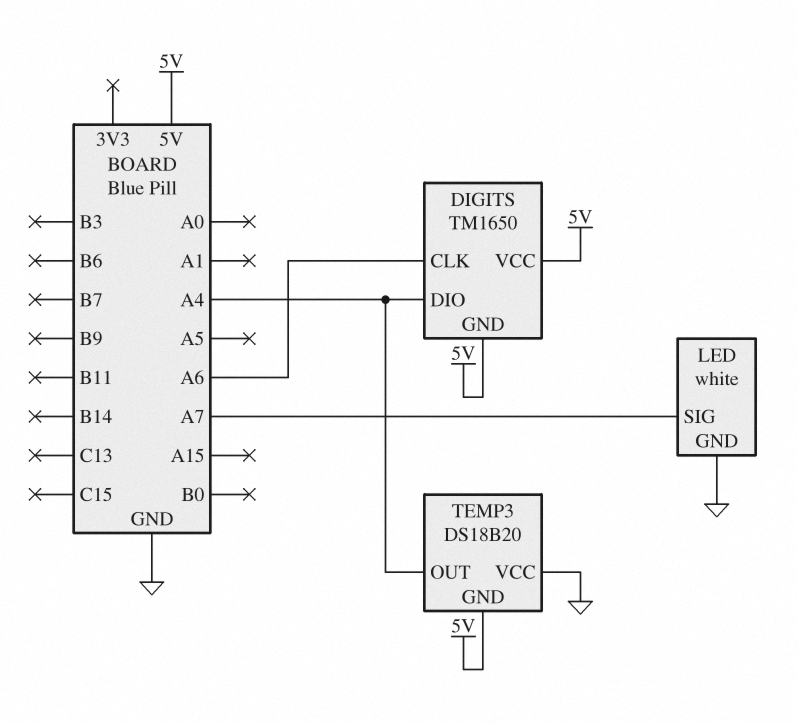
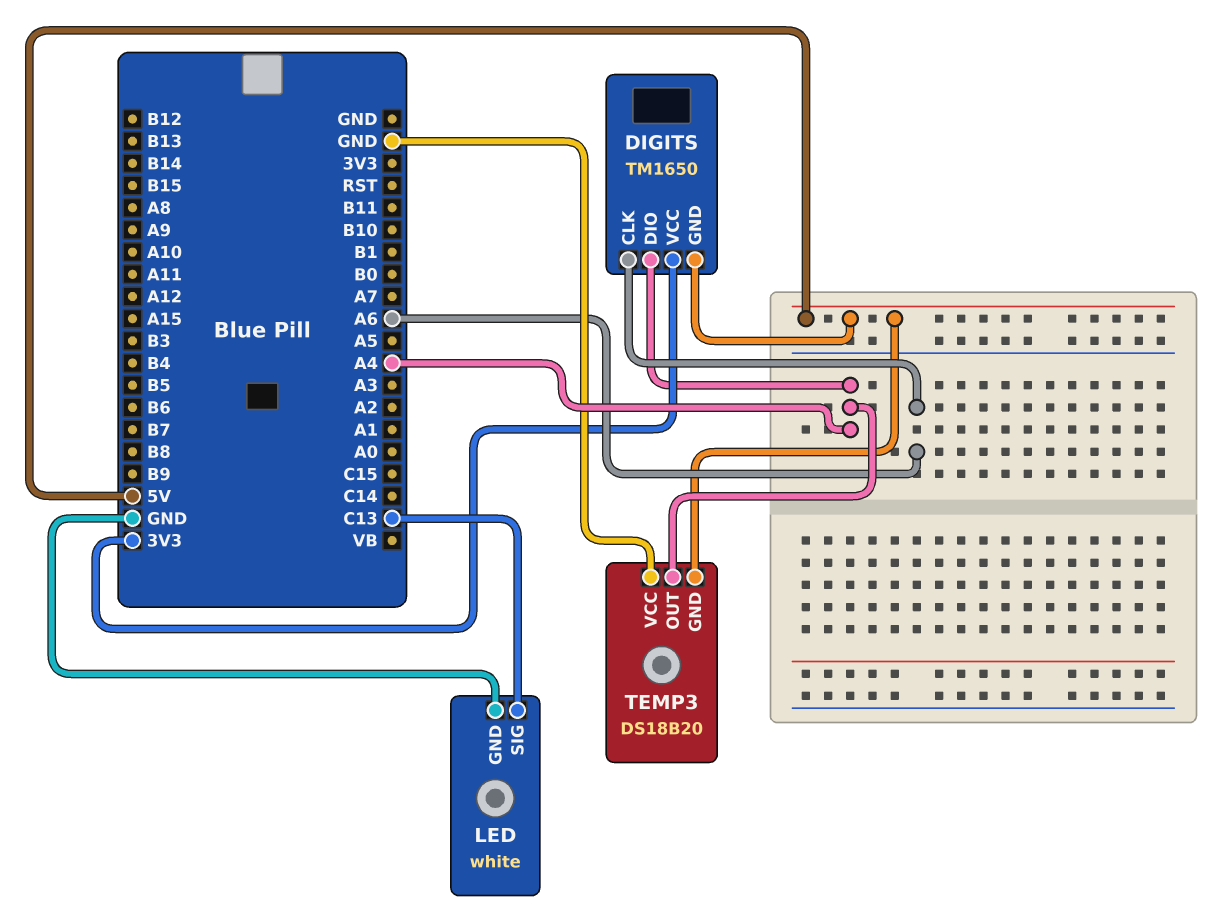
DIGITS pin VCC: 5V -> 3V3
LED pin SIG: A7 -> C13

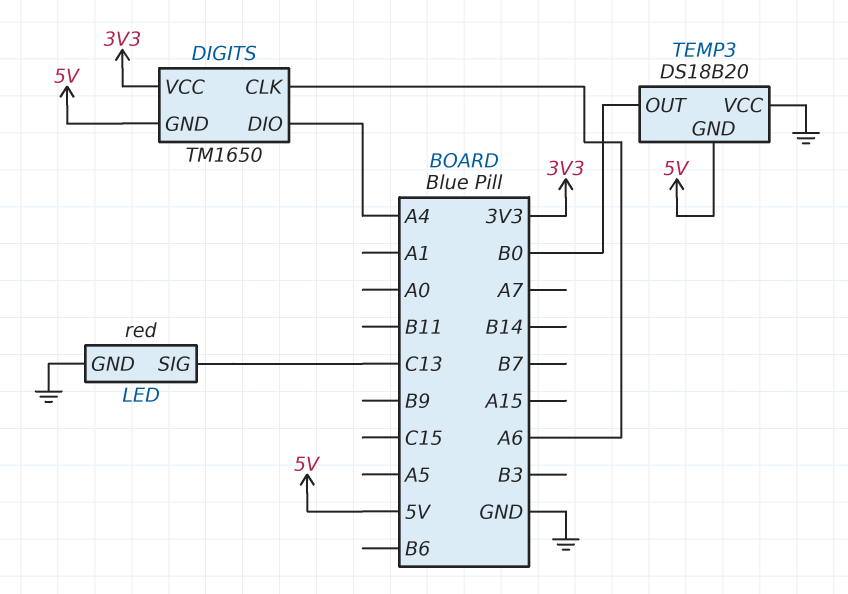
LED: white -> red
TEMP3 pin OUT: A4 -> B0

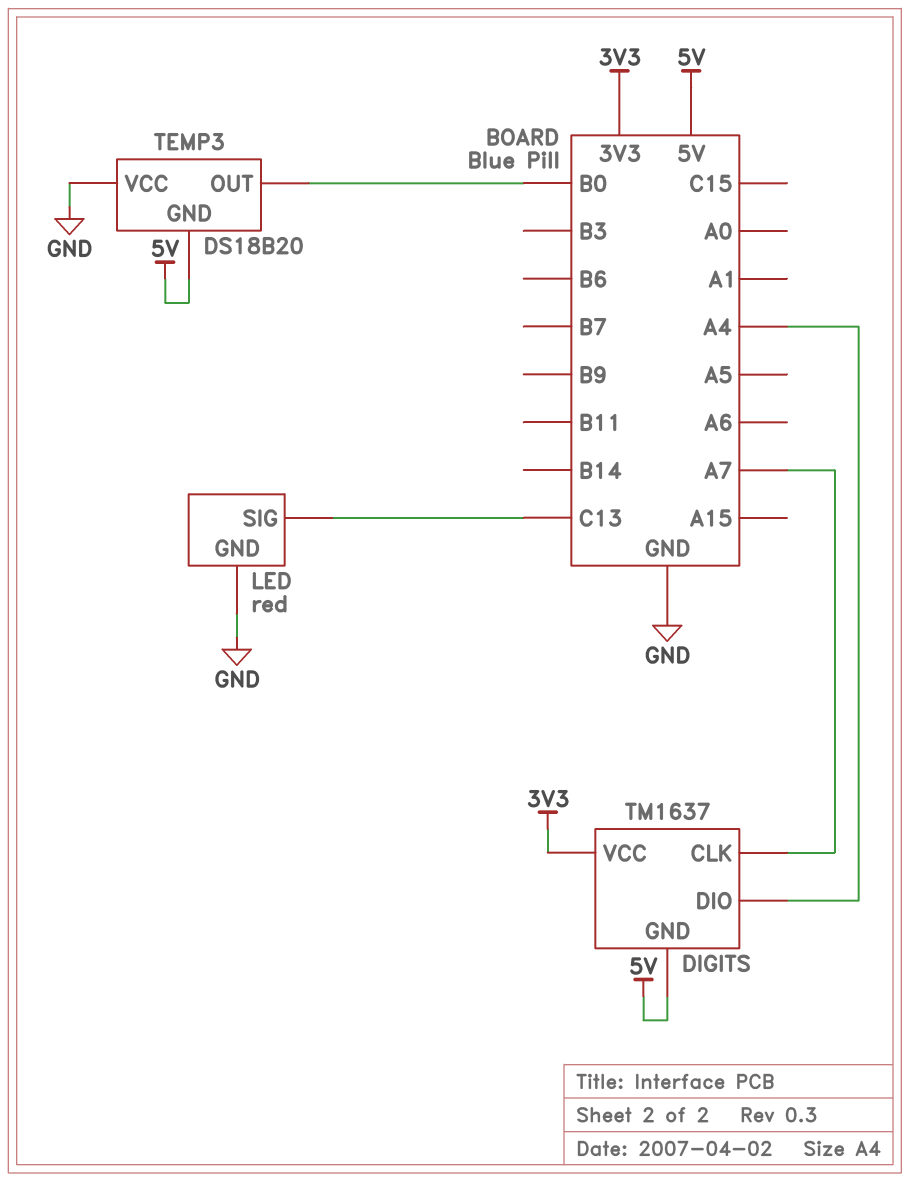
DIGITS: TM1650 -> TM1637
DIGITS pin CLK: A6 -> A7

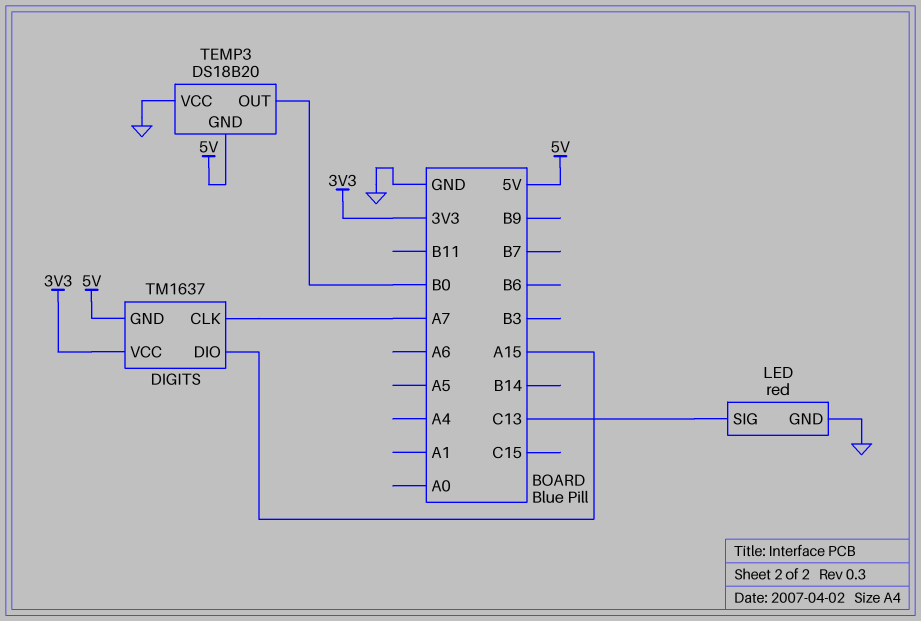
DIGITS pin DIO: A4 -> A15

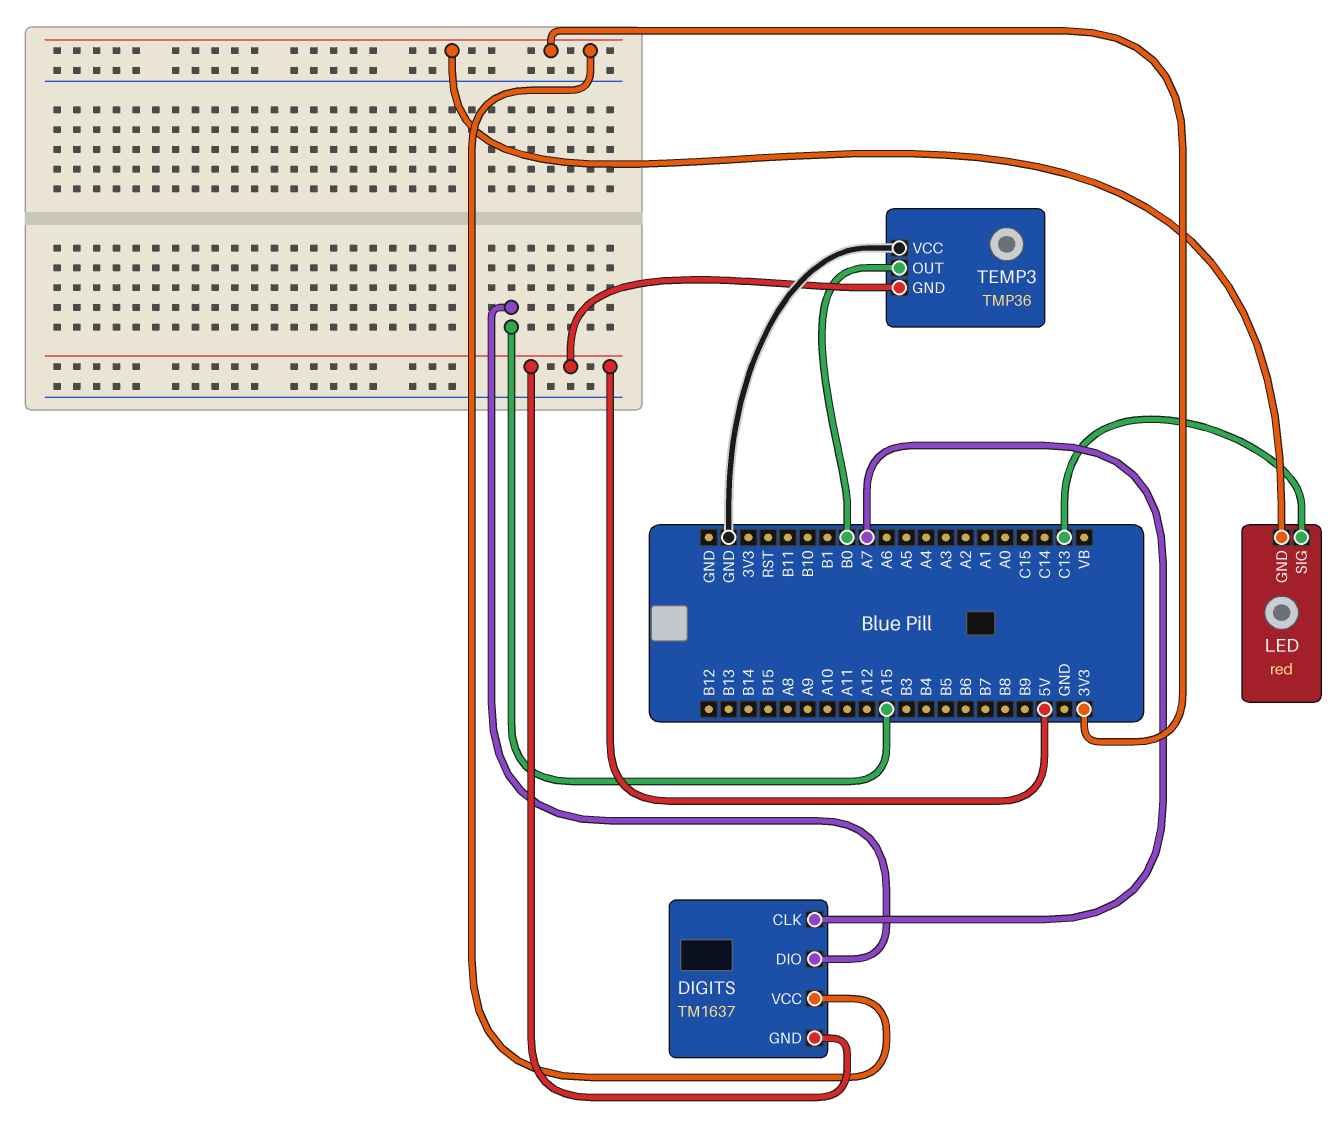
LED pin GND: GND -> 3V3
TEMP3: DS18B20 -> TMP36

